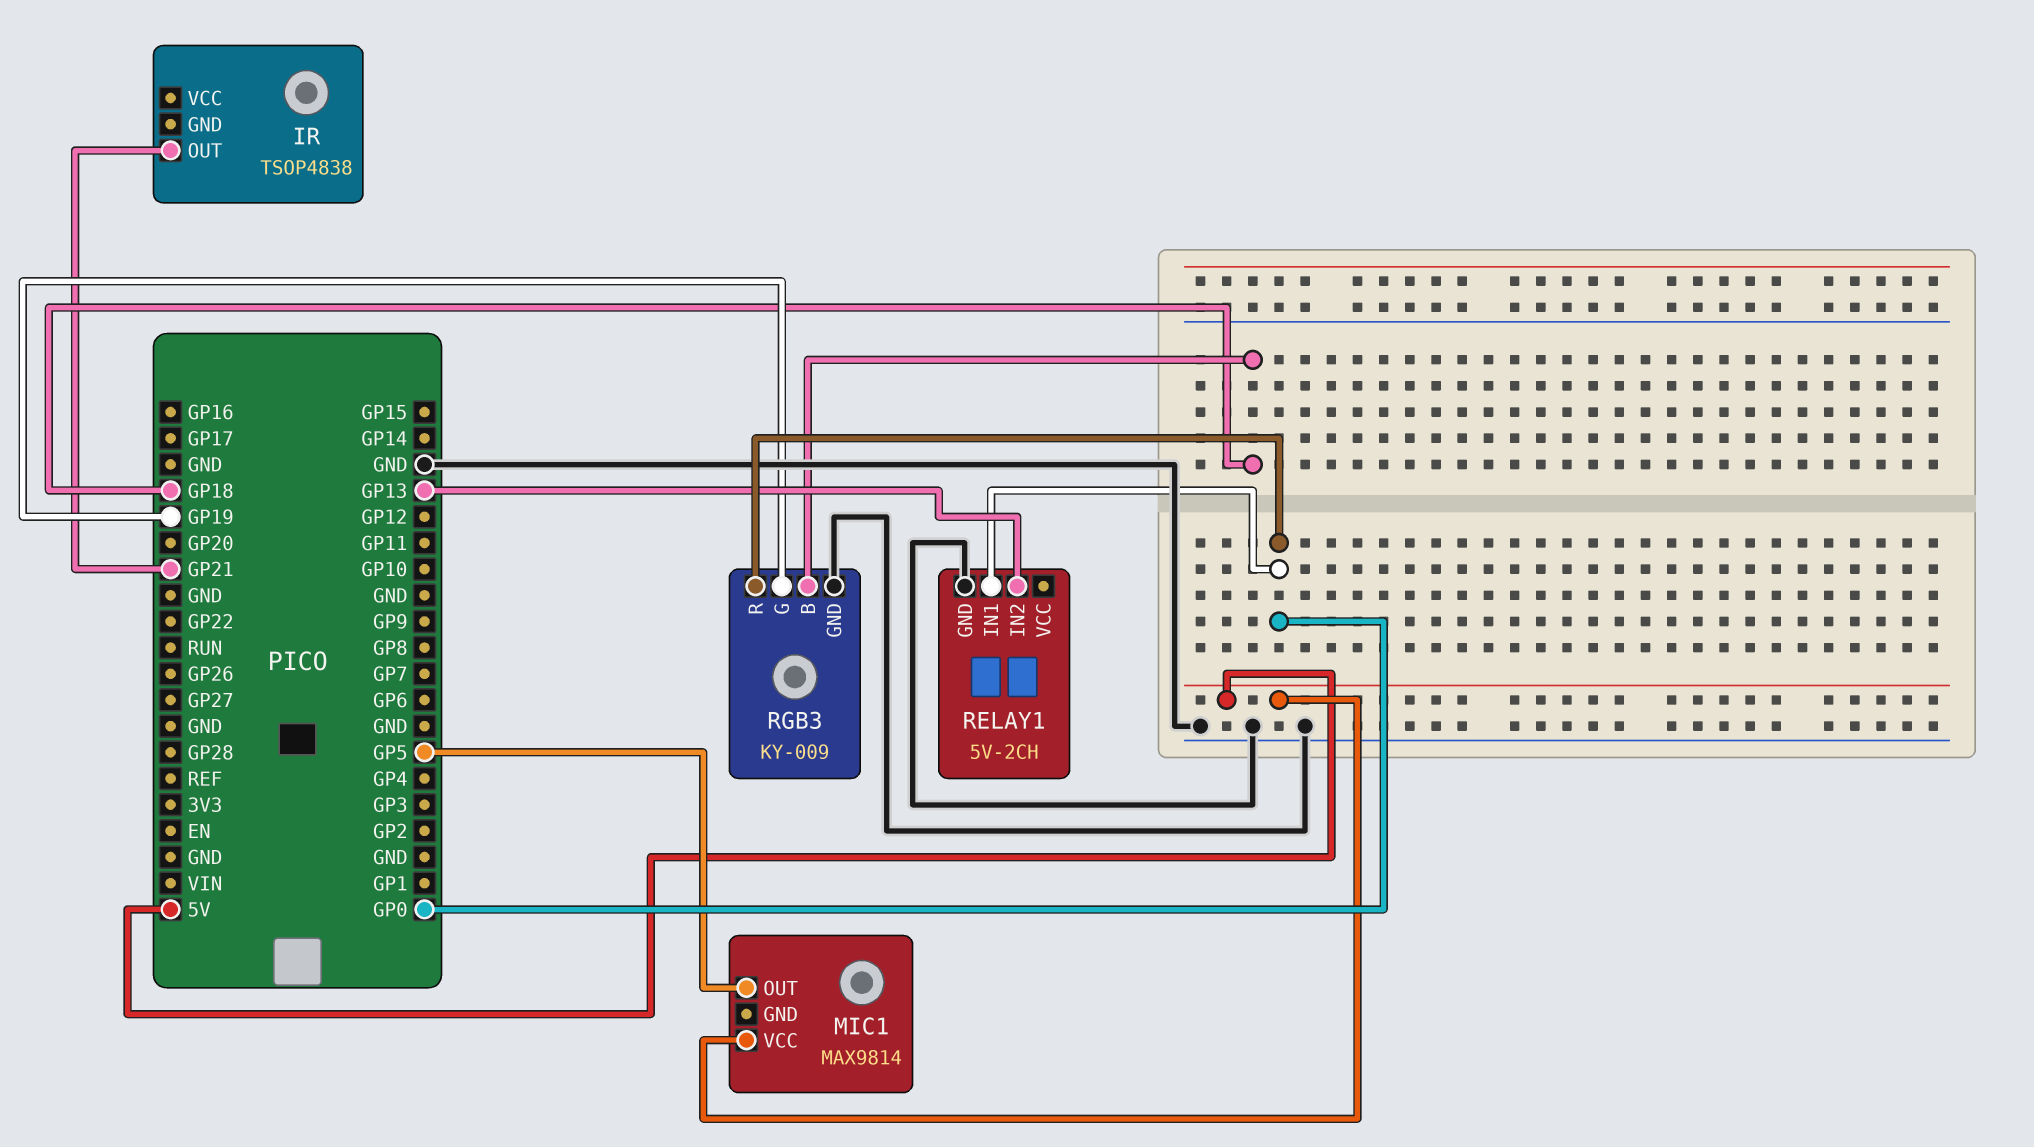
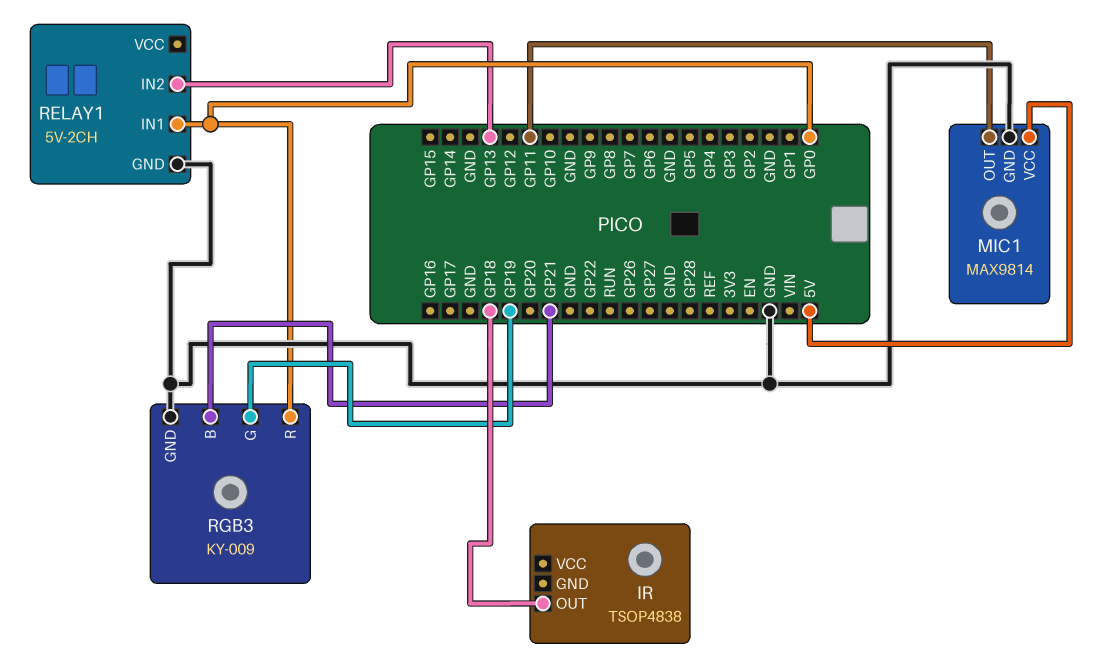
IR pin OUT: GP21 -> GP18
MIC1 pin GND: none -> GND
MIC1 pin OUT: GP5 -> GP11
RGB3 pin B: GP18 -> GP21

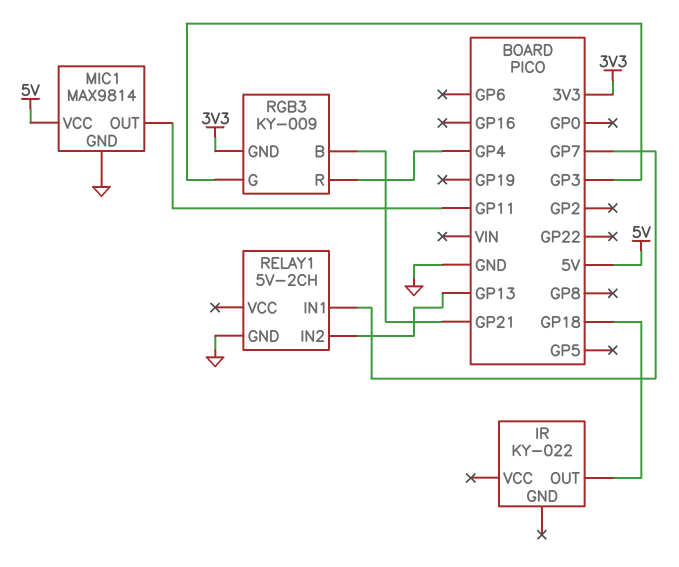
IR: TSOP4838 -> KY-022
RELAY1 pin IN1: GP0 -> GP7
RGB3 pin G: GP19 -> GP3
RGB3 pin GND: GND -> 3V3
RGB3 pin R: GP0 -> GP4

